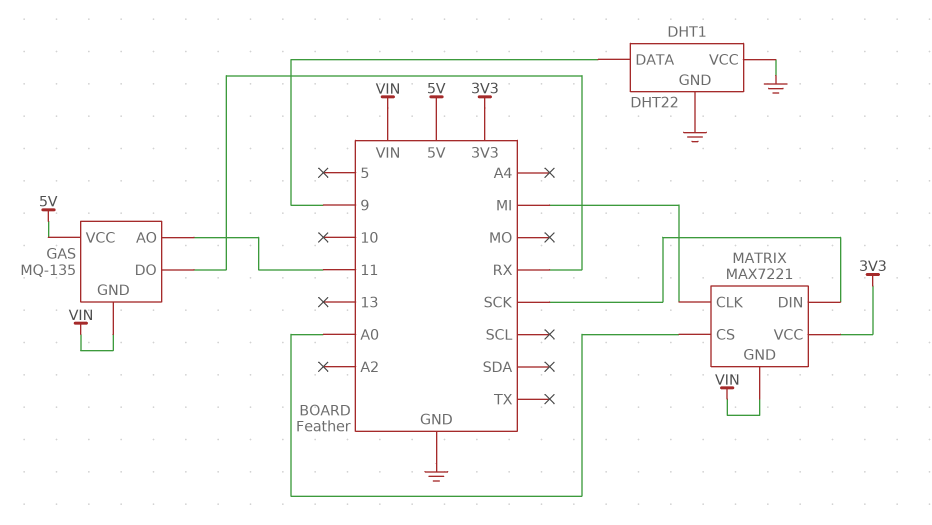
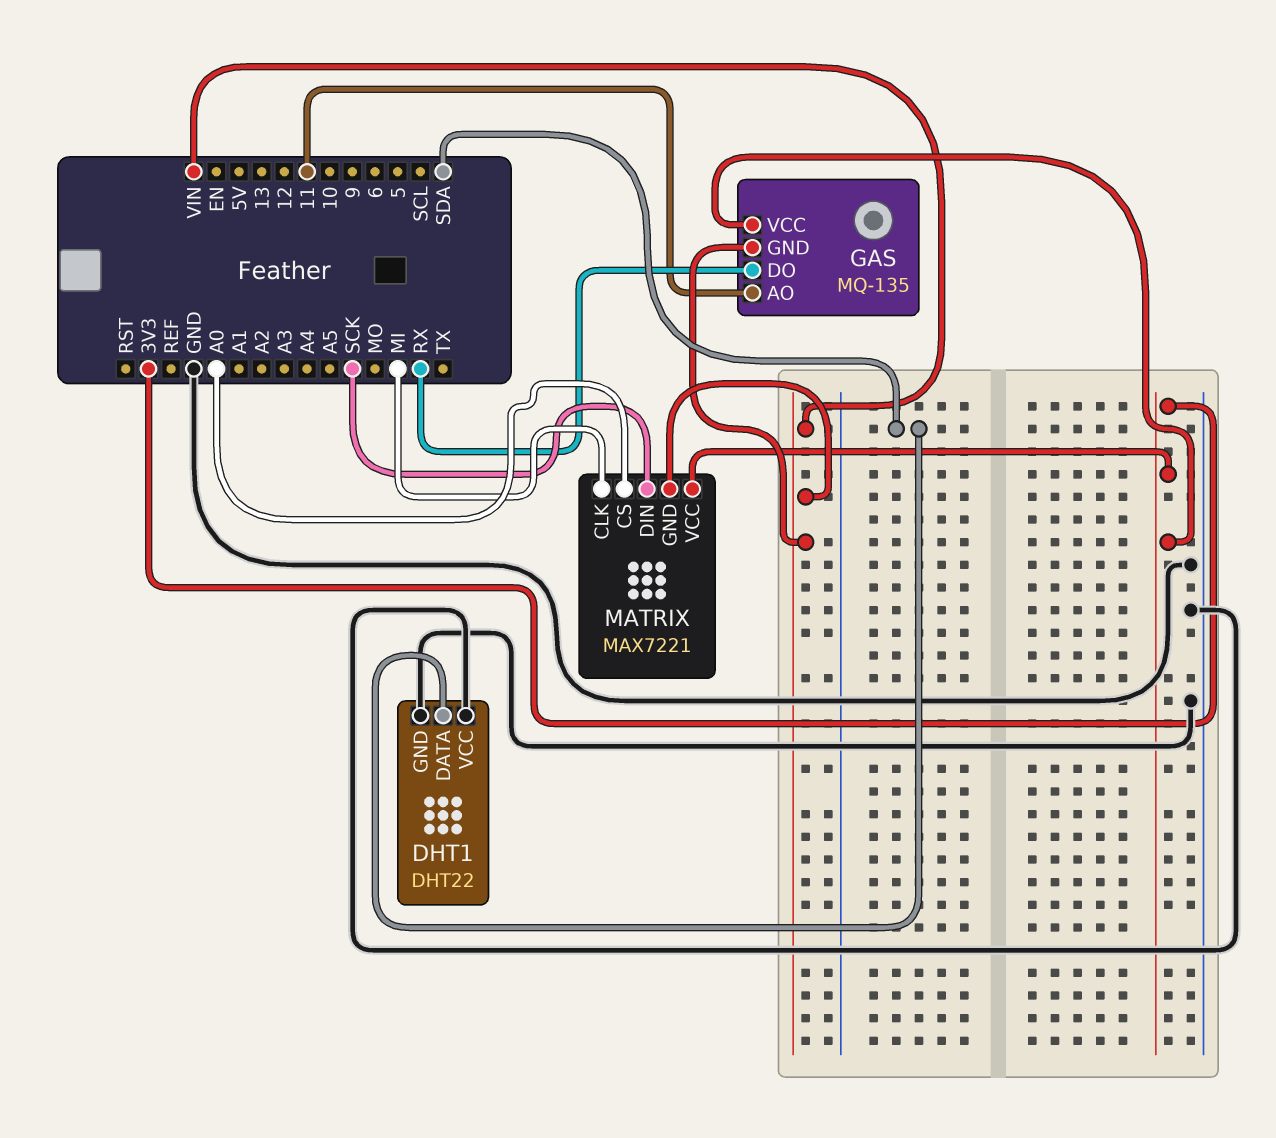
DHT1 pin DATA: 9 -> SDA
GAS pin VCC: 5V -> 3V3

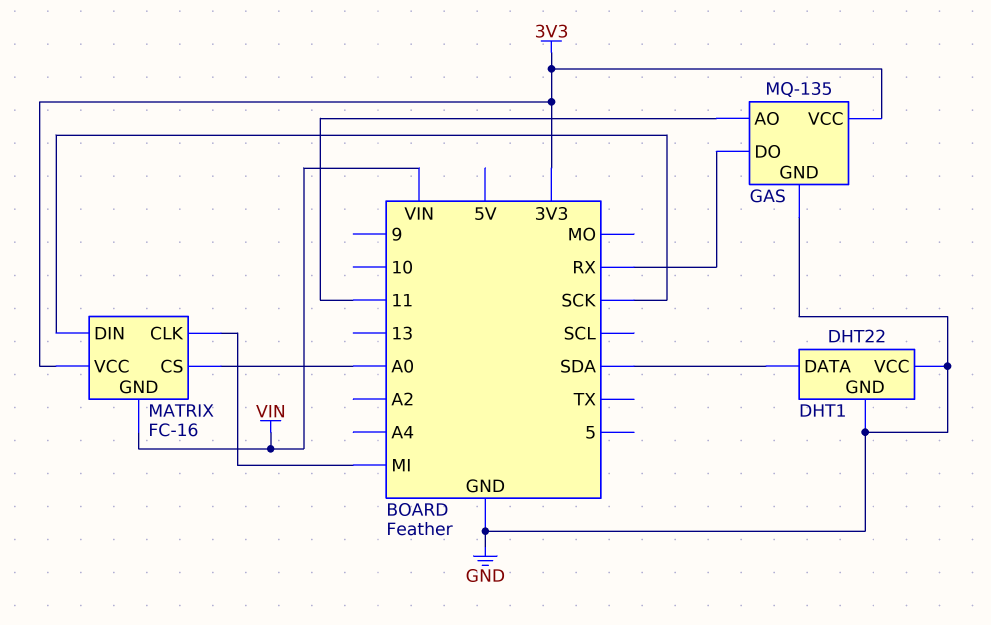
GAS pin GND: VIN -> GND
MATRIX: MAX7221 -> FC-16

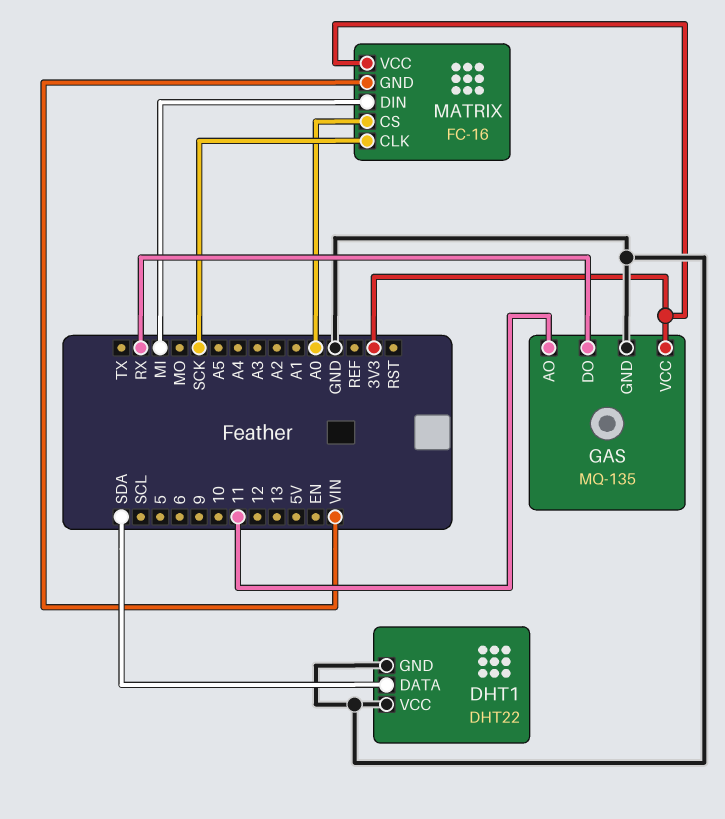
MATRIX pin CLK: MI -> SCK
MATRIX pin DIN: SCK -> MI

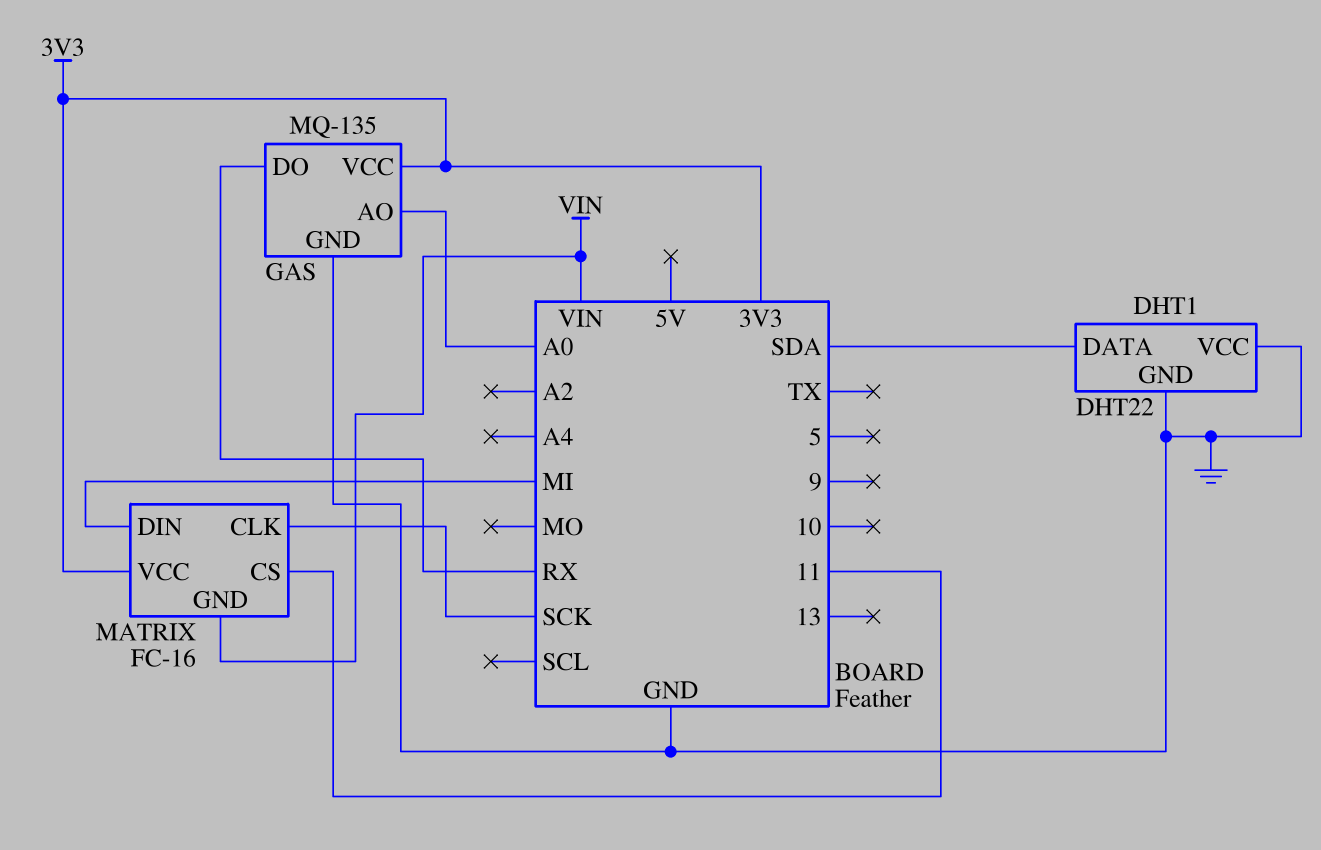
GAS pin AO: 11 -> A0
MATRIX pin CS: A0 -> 11

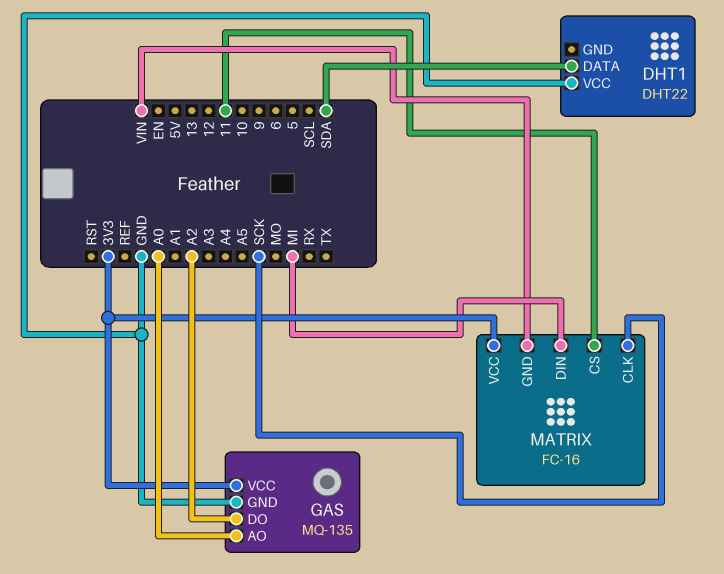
DHT1 pin GND: GND -> none
GAS pin DO: RX -> A2

